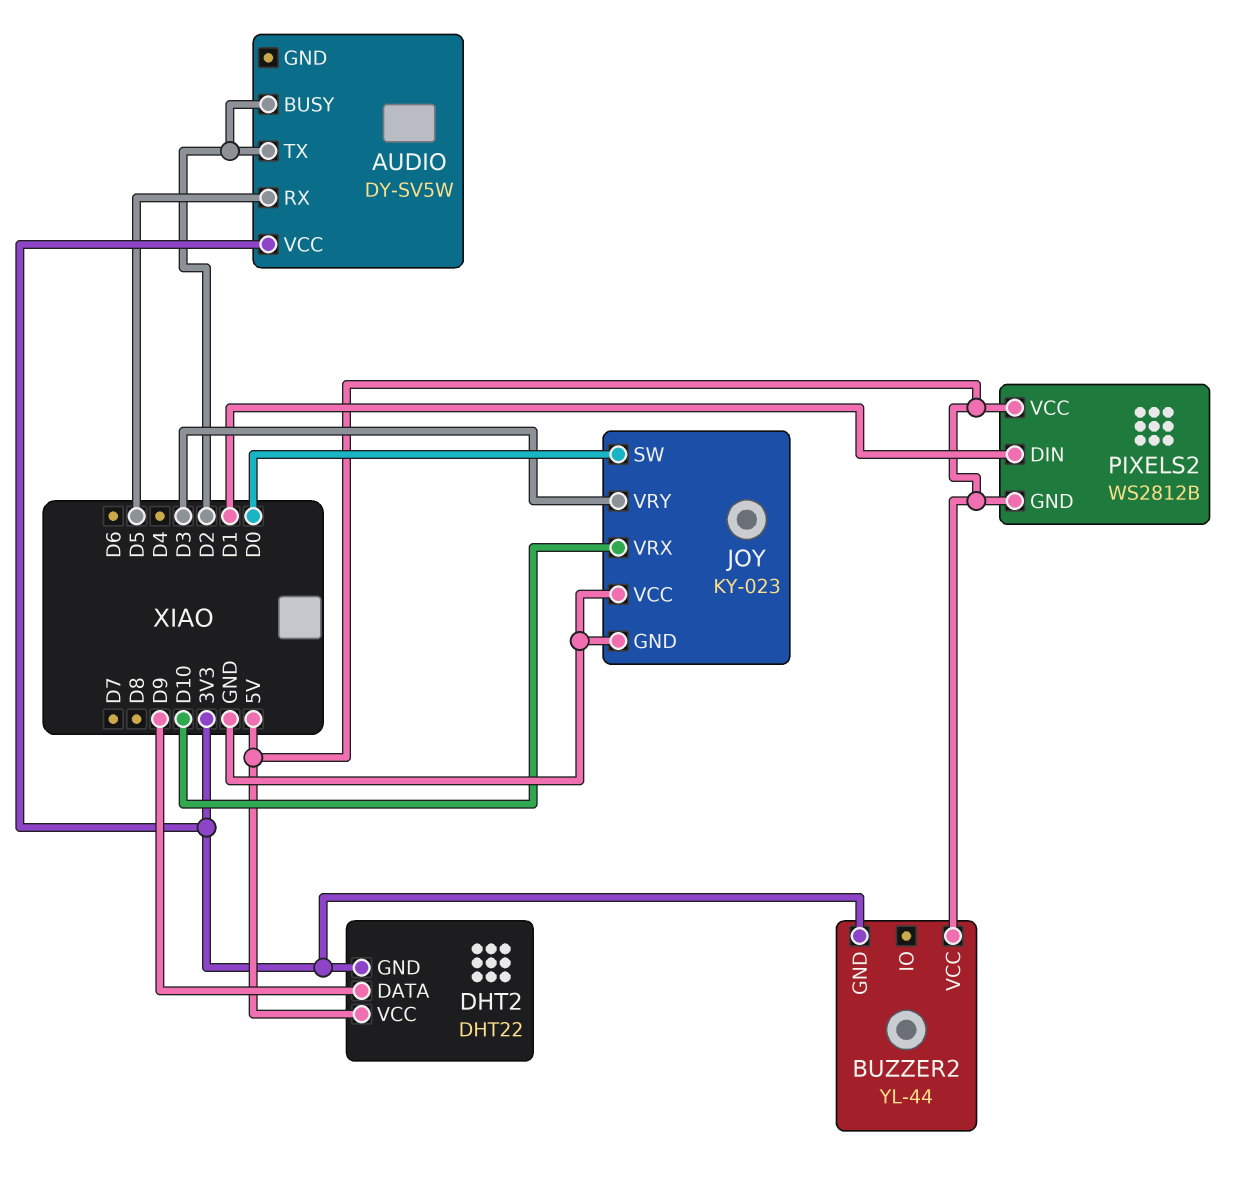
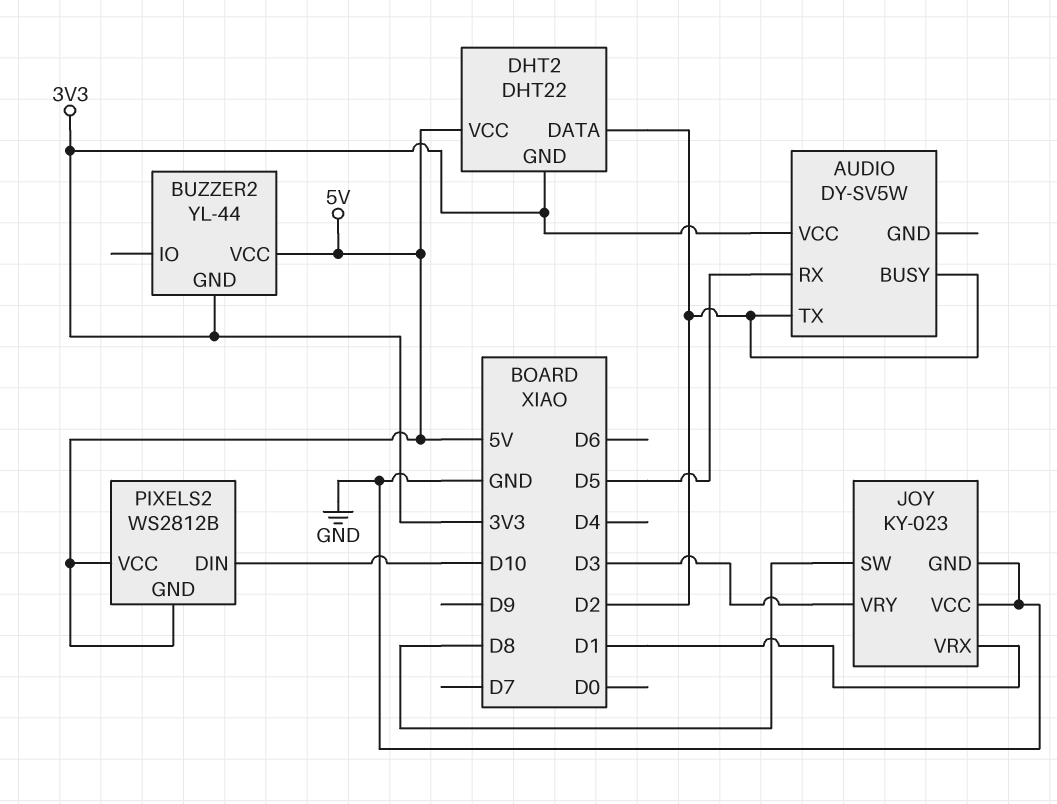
DHT2 pin DATA: D9 -> D2
JOY pin SW: D0 -> D8
JOY pin VRX: D10 -> D1
PIXELS2 pin DIN: D1 -> D10

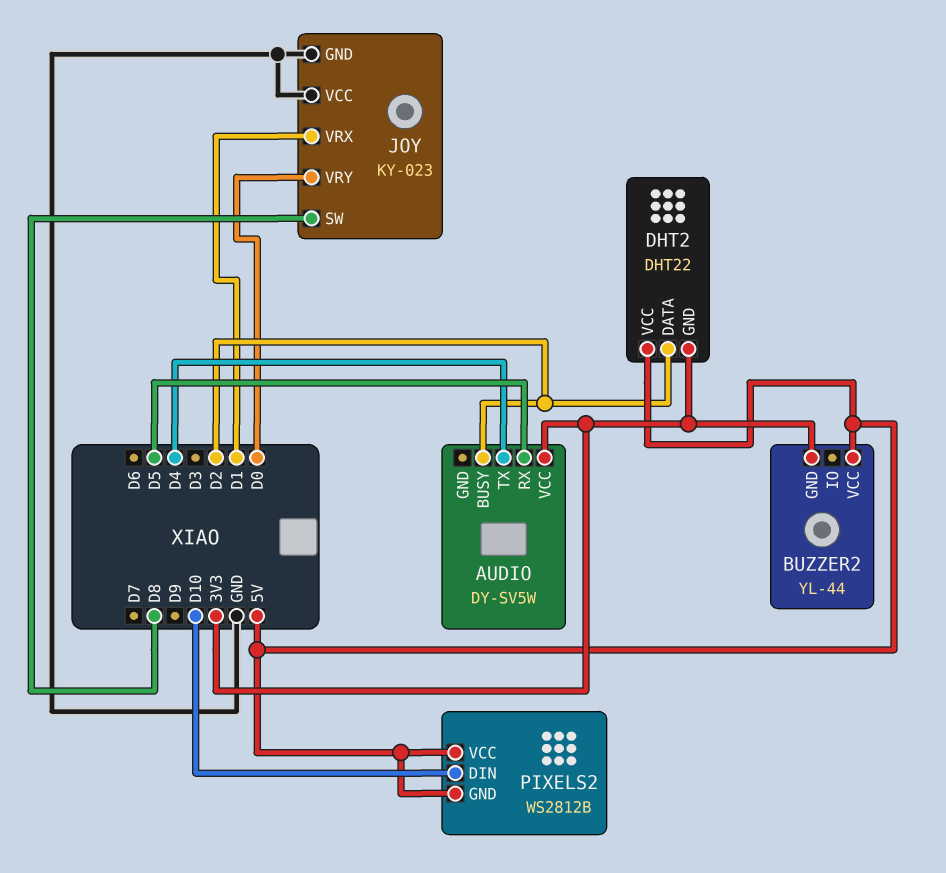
AUDIO pin TX: D2 -> D4
JOY pin VRY: D3 -> D0

